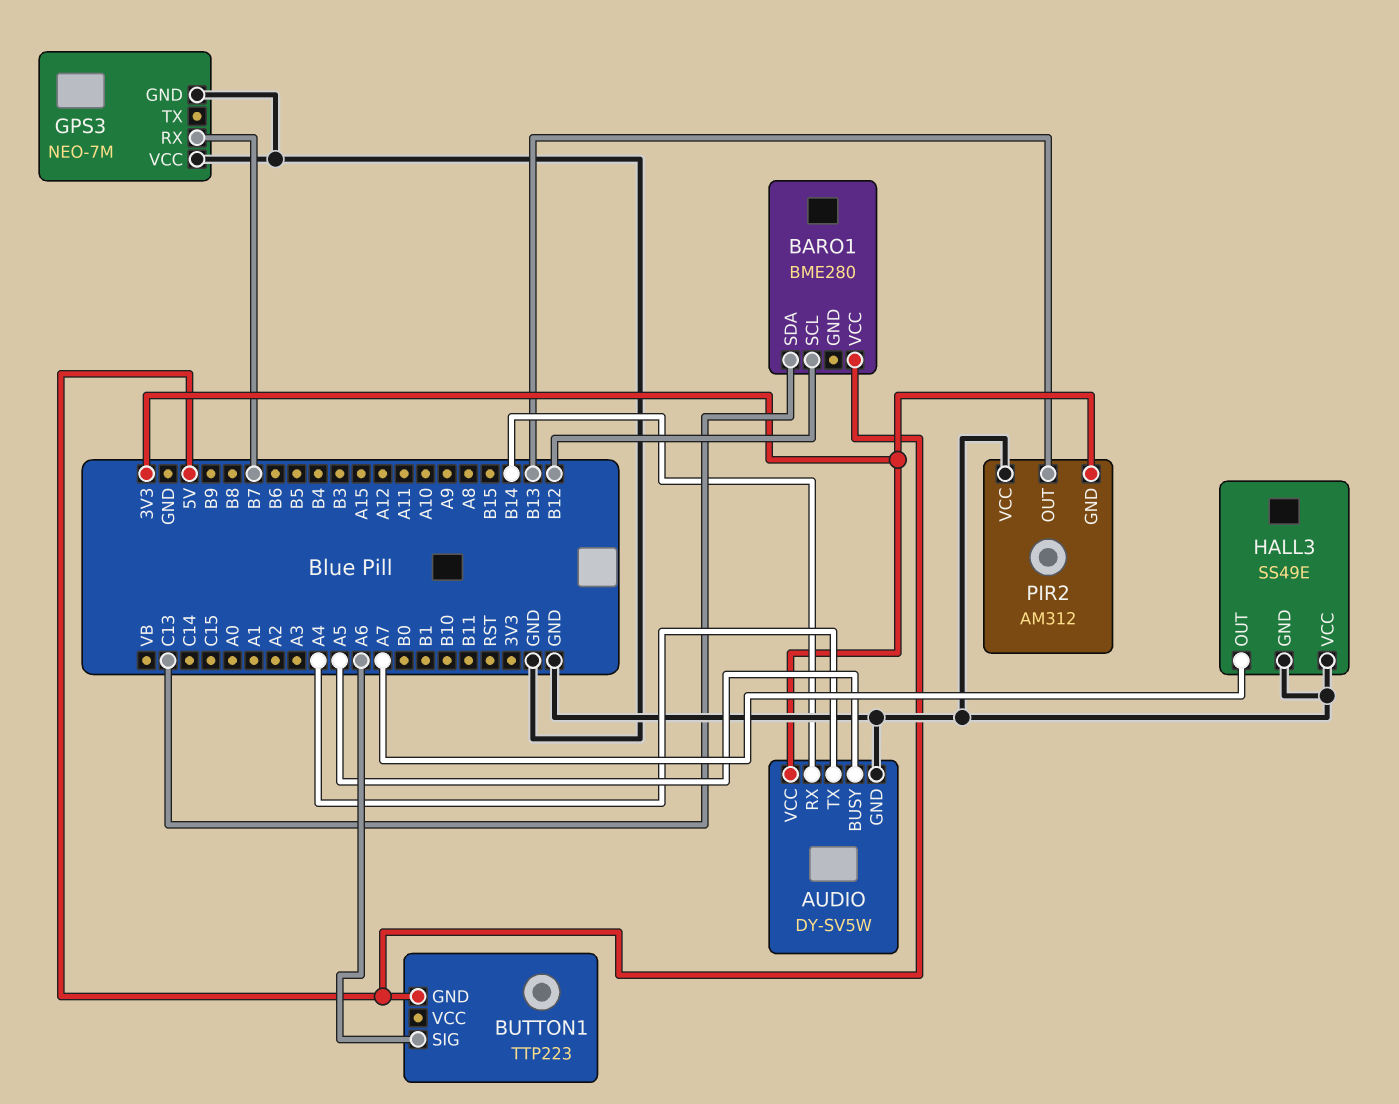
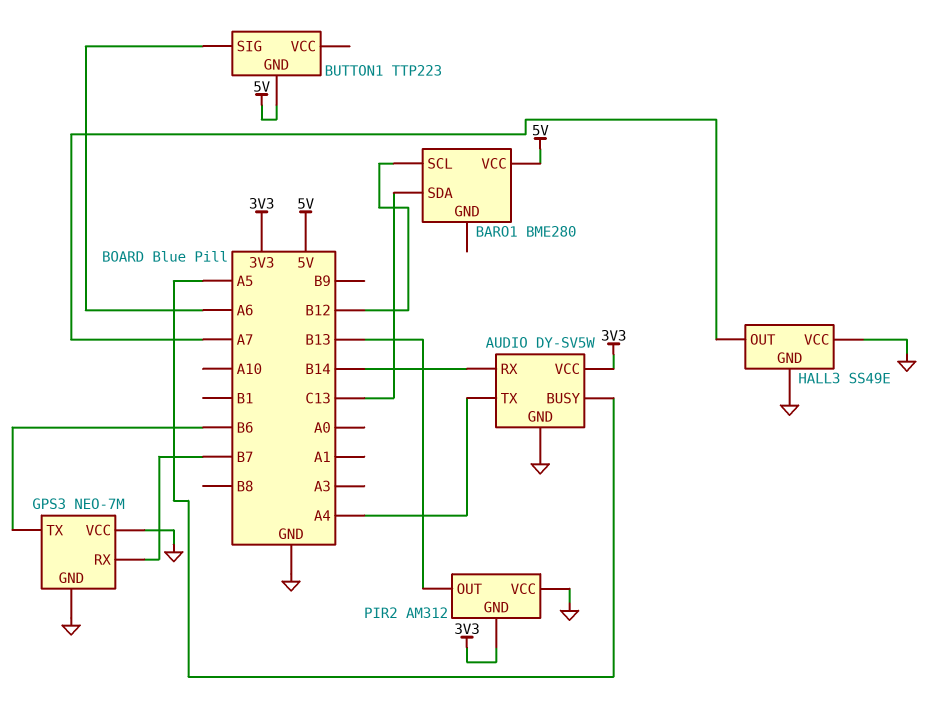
GPS3 pin TX: none -> B6

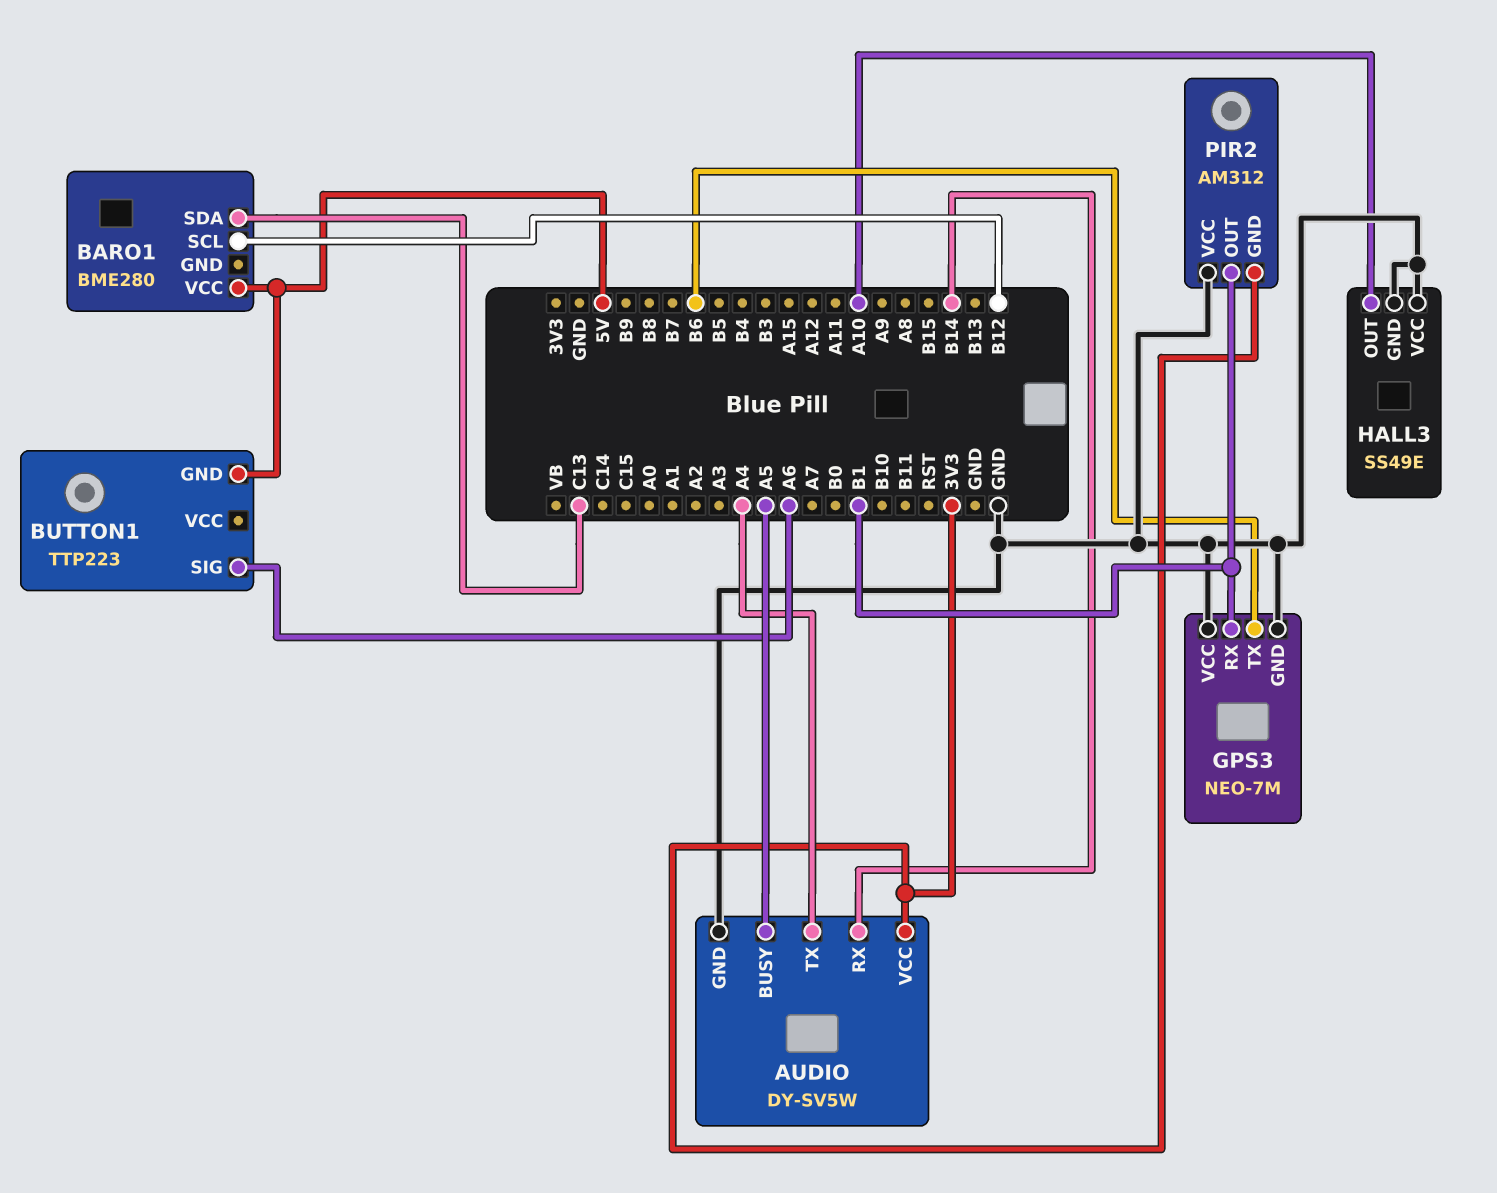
GPS3 pin RX: B7 -> B1
HALL3 pin OUT: A7 -> A10
PIR2 pin OUT: B13 -> B1

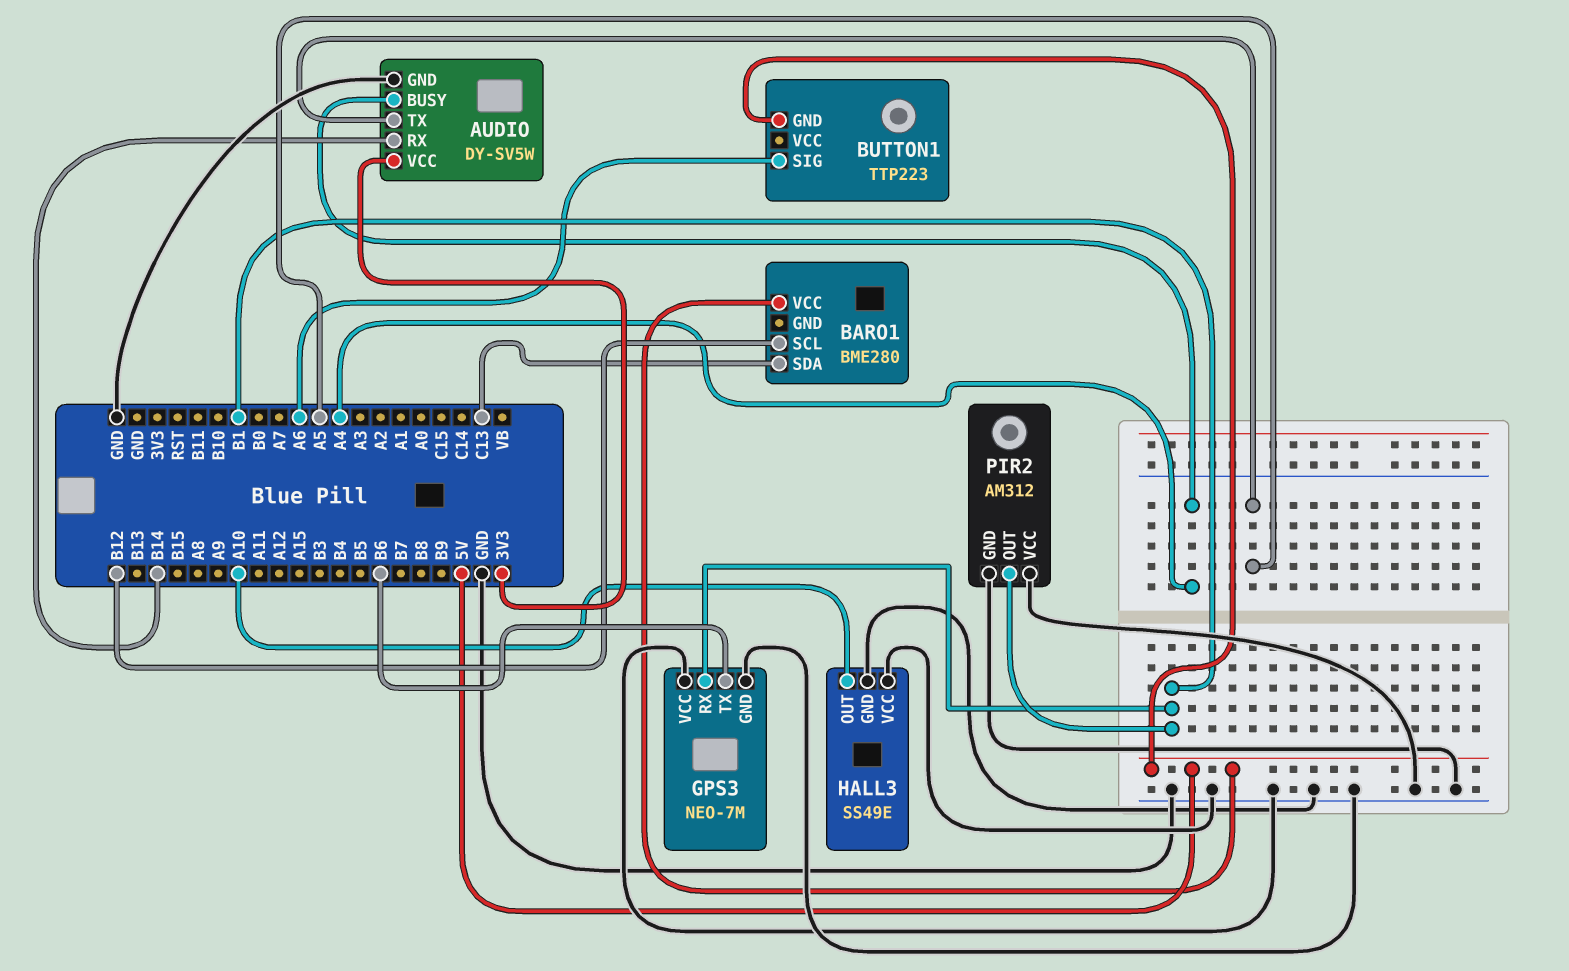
AUDIO pin BUSY: A5 -> A4
AUDIO pin TX: A4 -> A5
PIR2 pin GND: 3V3 -> GND

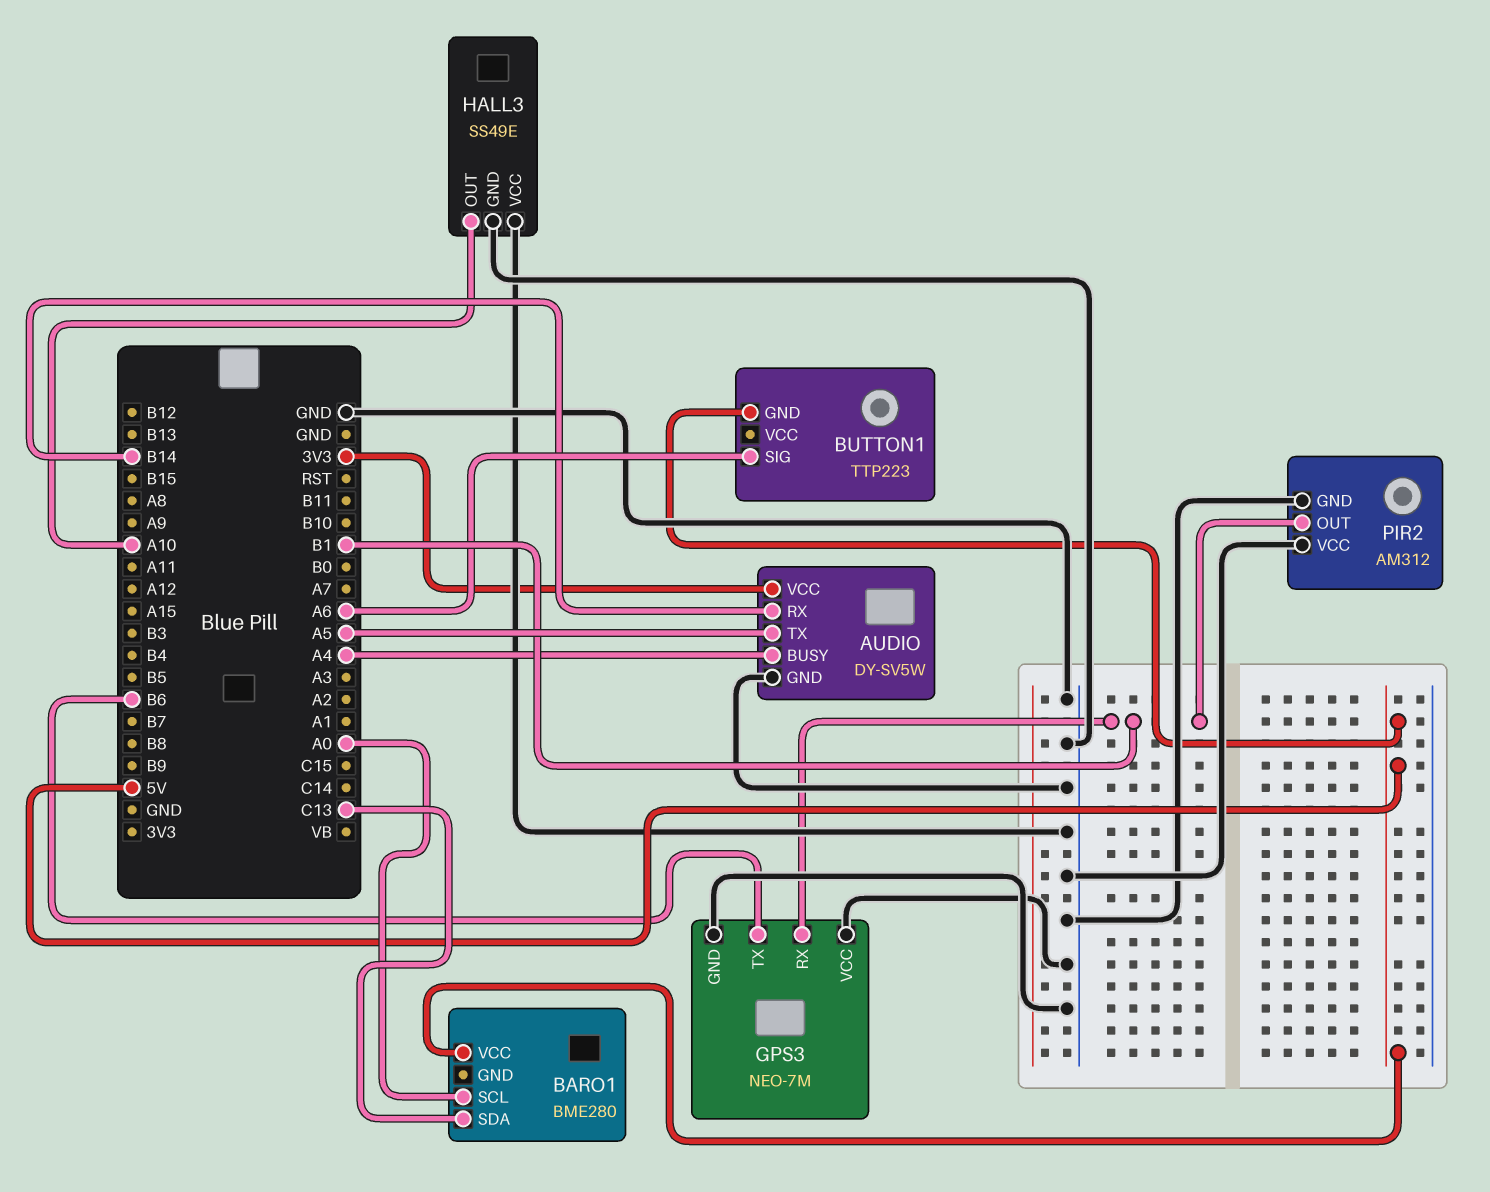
BARO1 pin SCL: B12 -> A0

